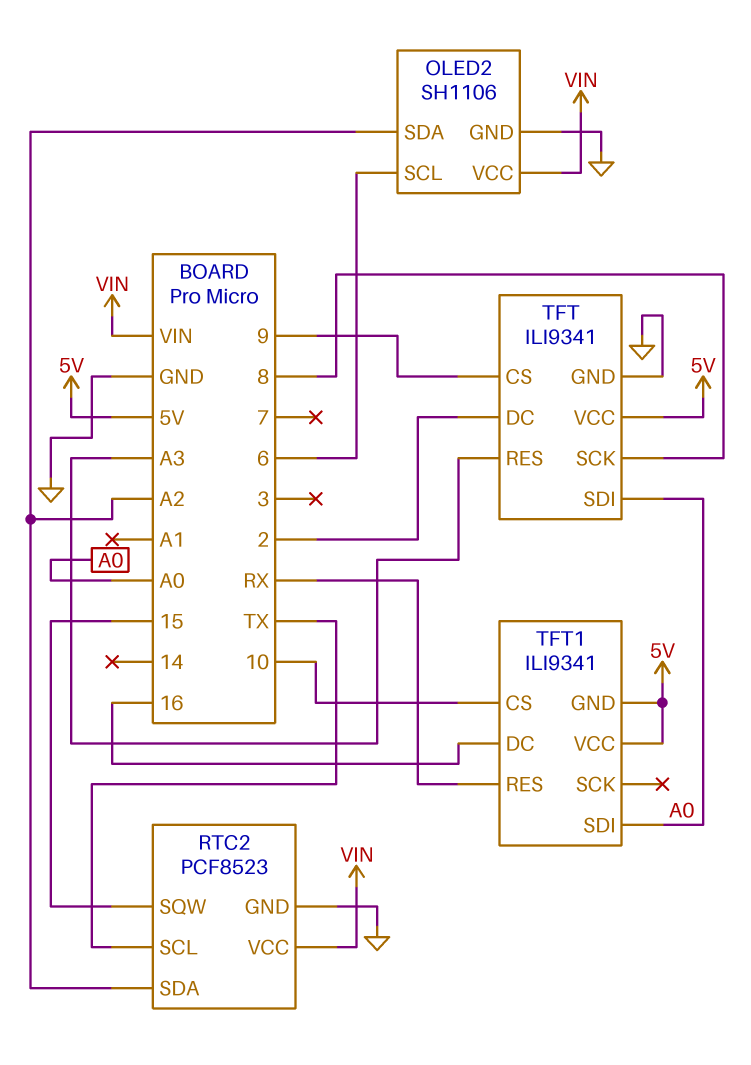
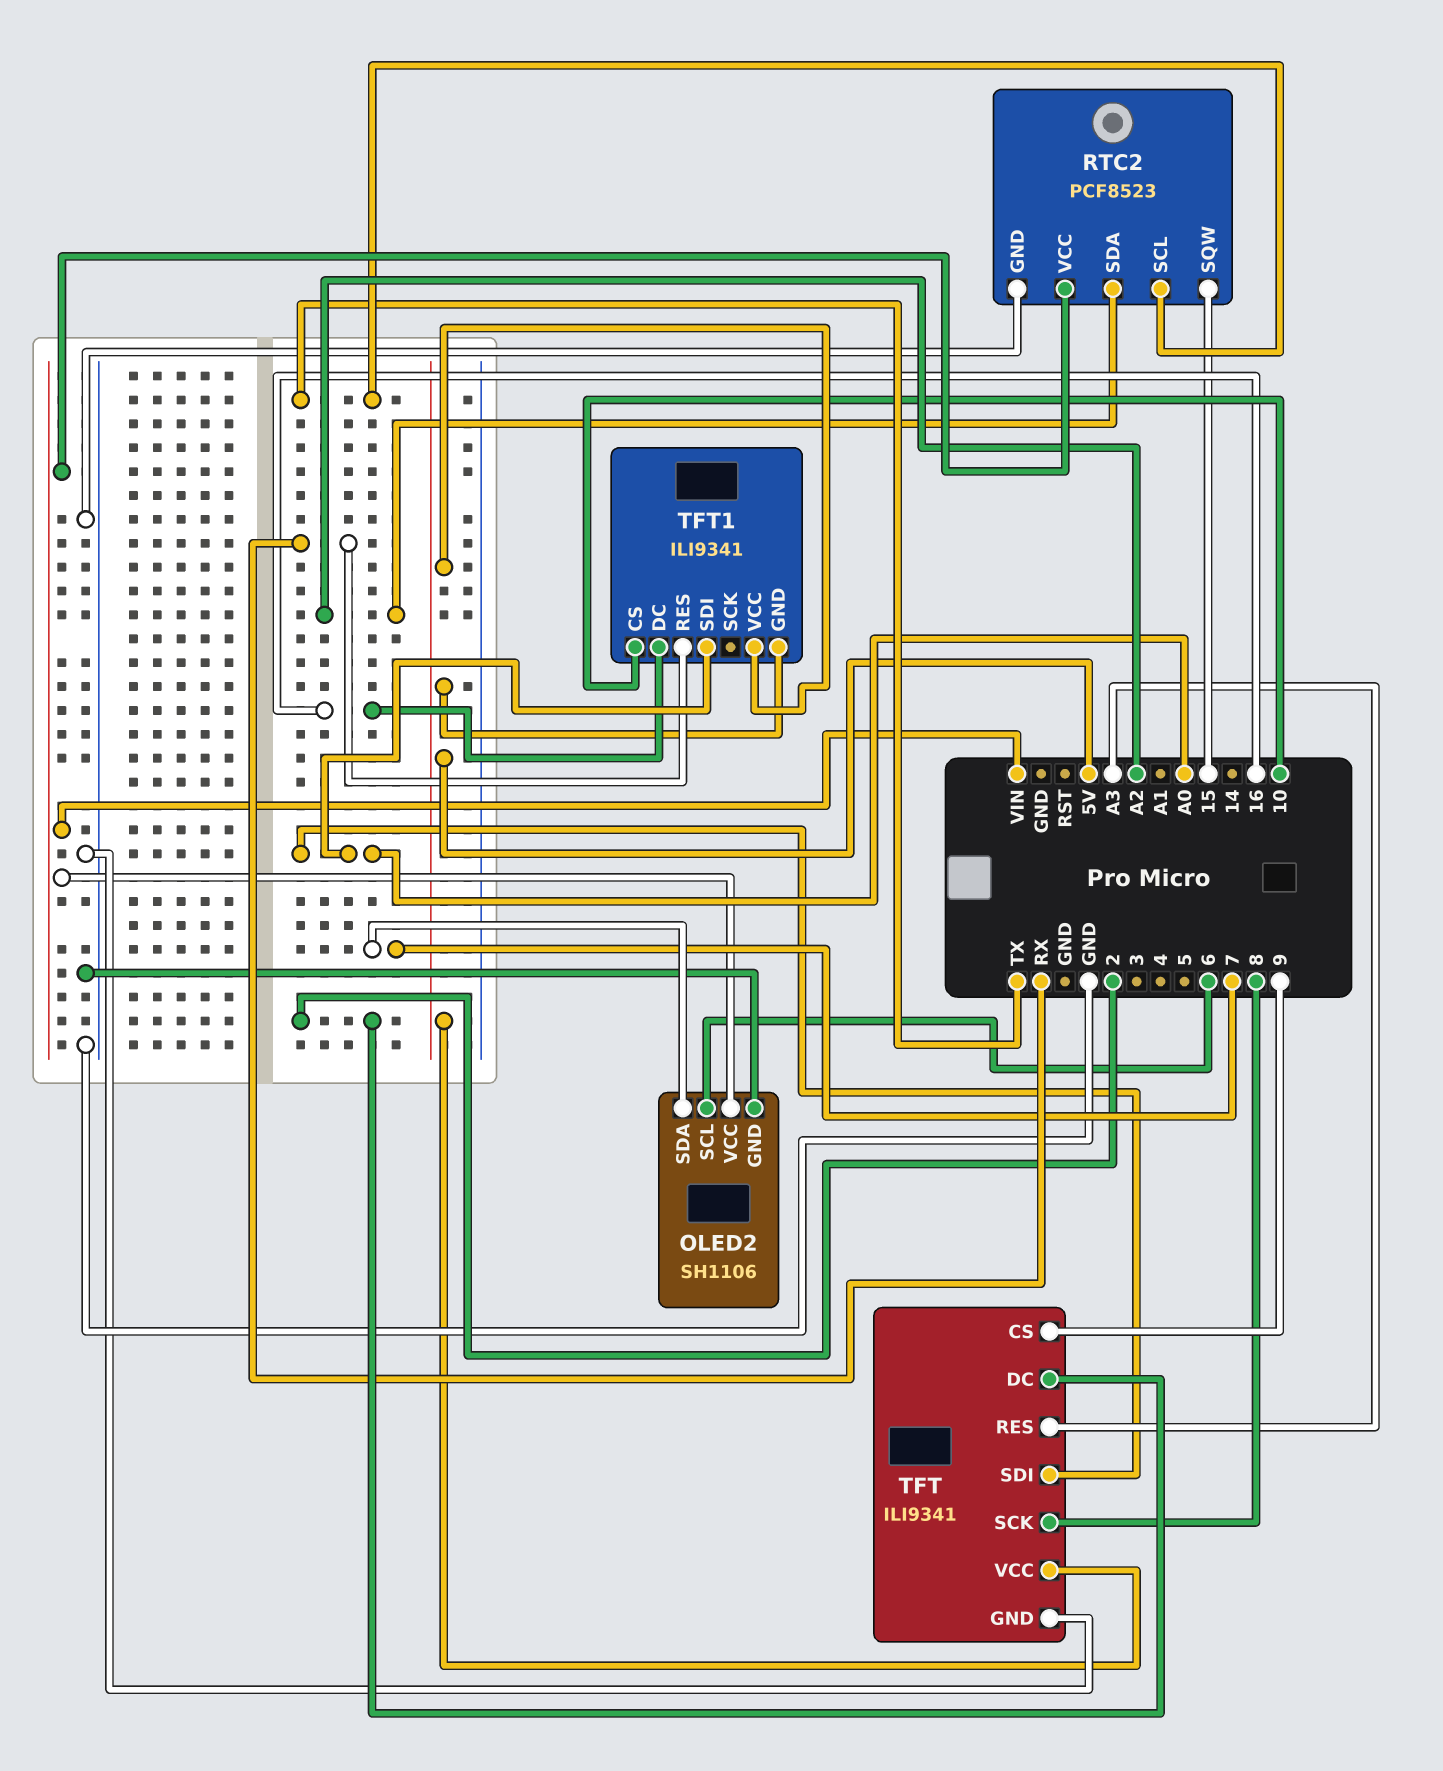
OLED2 pin SDA: A2 -> 7

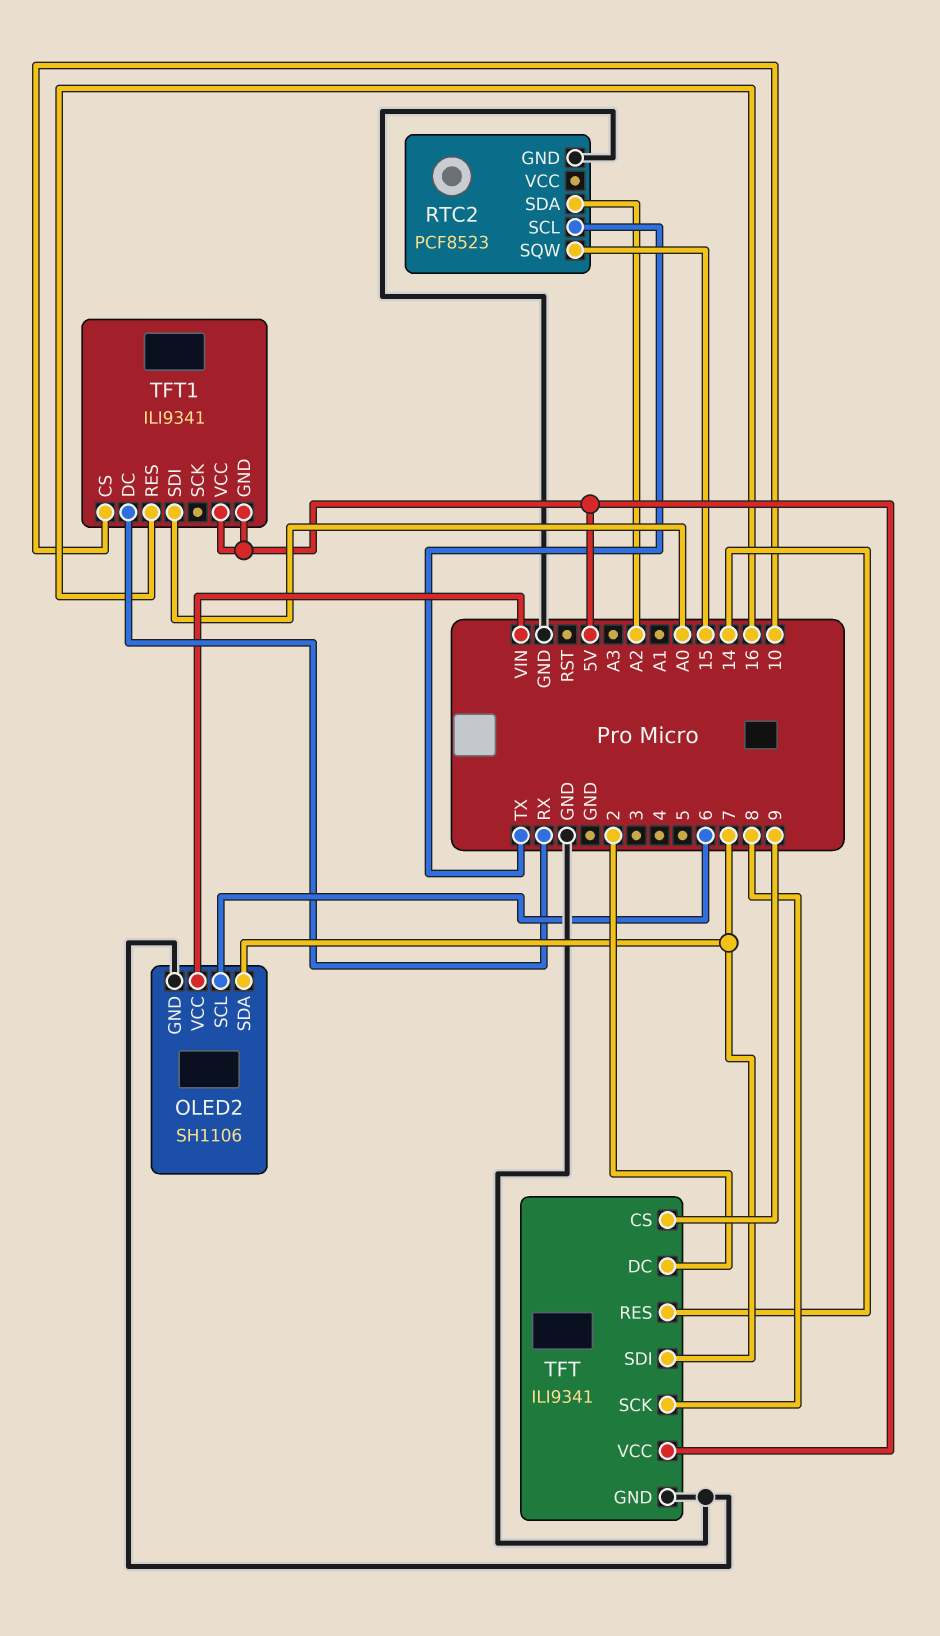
RTC2 pin VCC: VIN -> none
TFT pin RES: A3 -> 14
TFT pin SDI: A0 -> 7
TFT1 pin DC: 16 -> RX
TFT1 pin RES: RX -> 16

